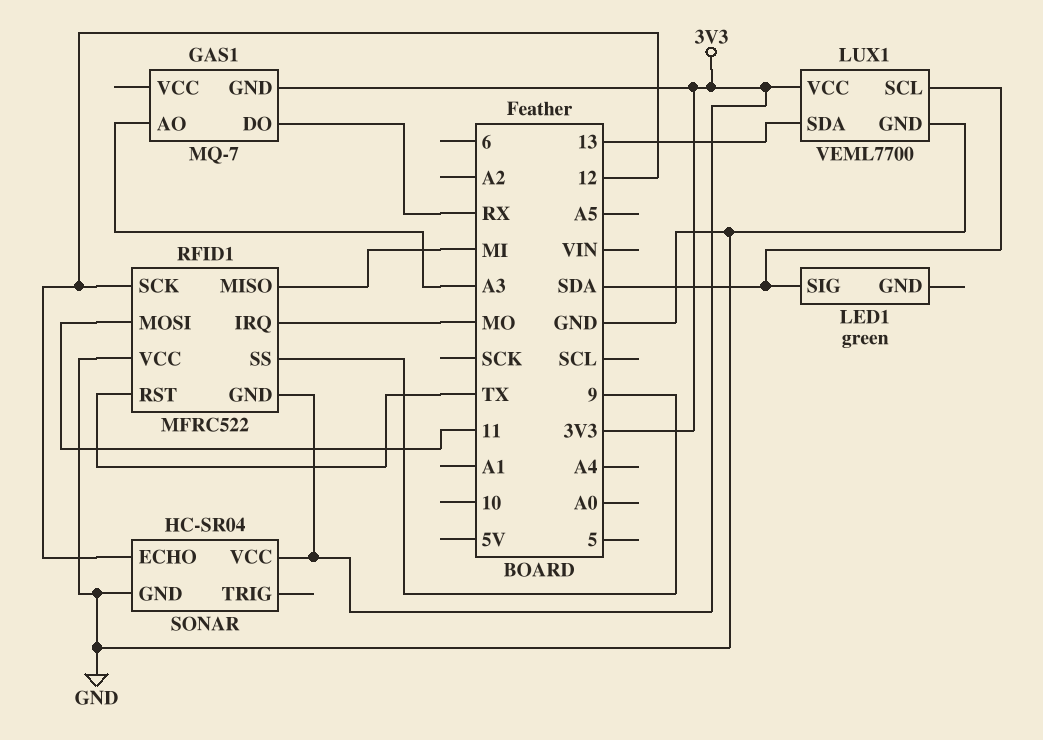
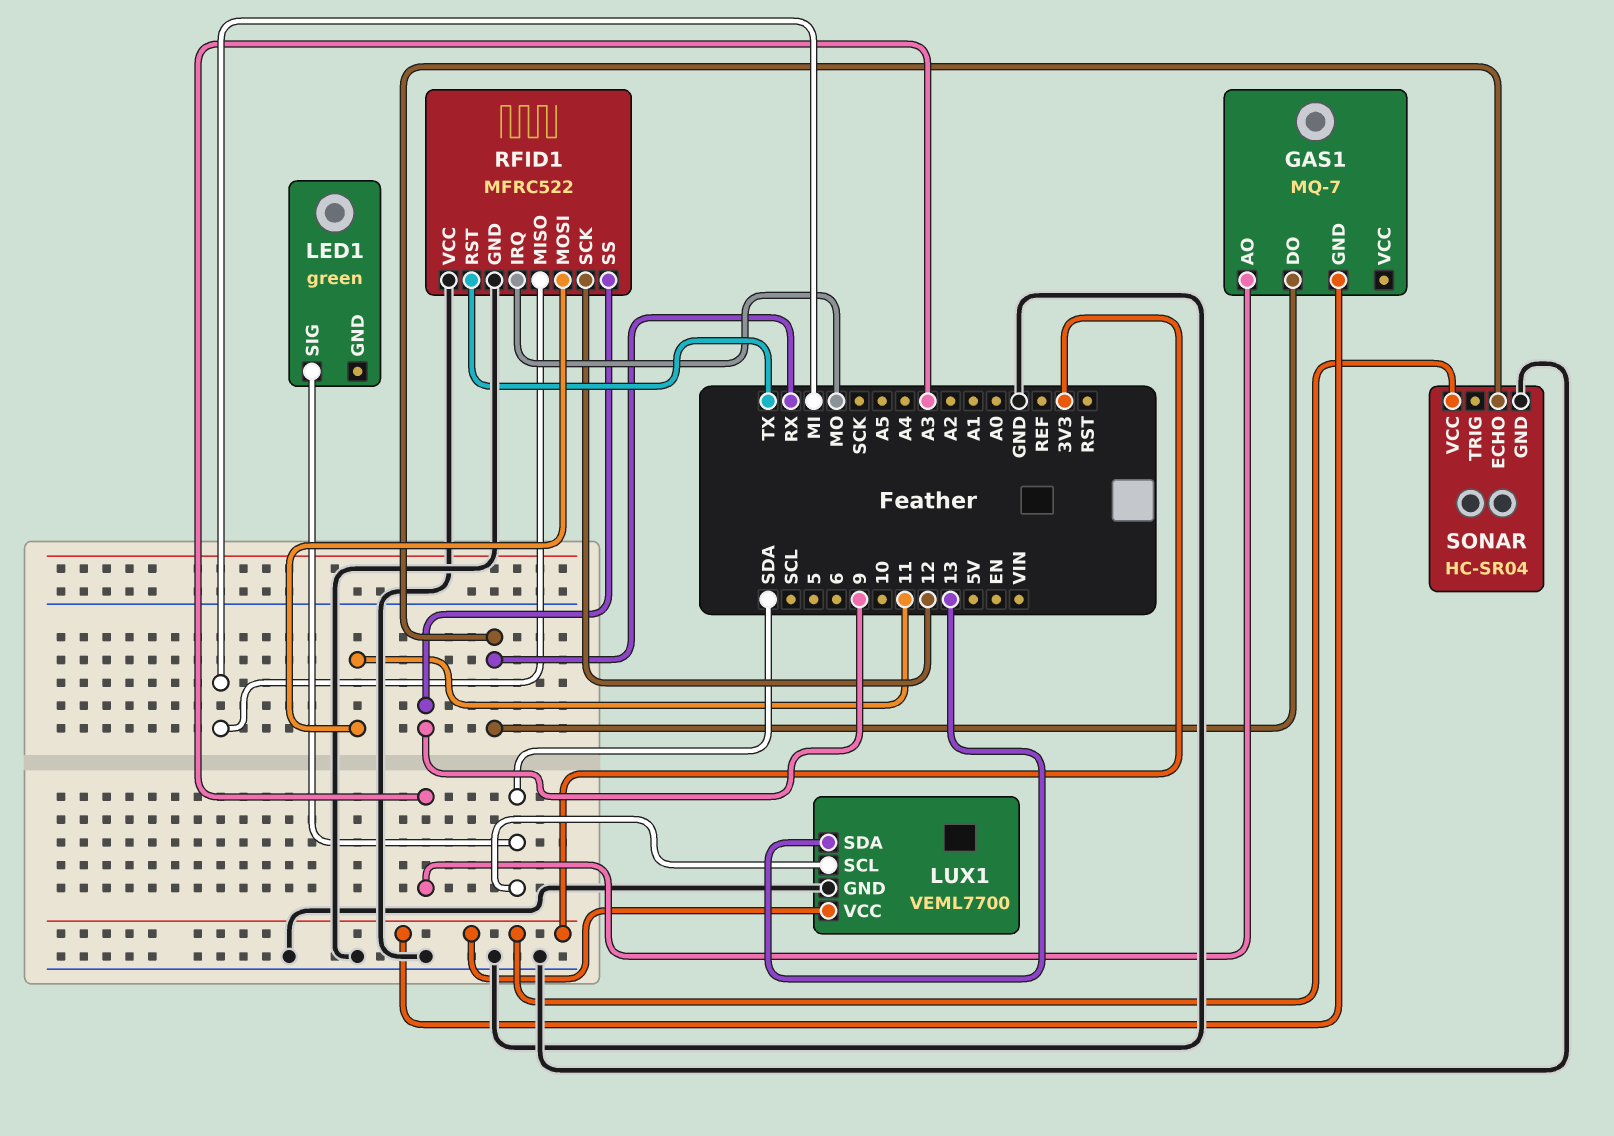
RFID1 pin GND: 3V3 -> GND
SONAR pin ECHO: 12 -> RX

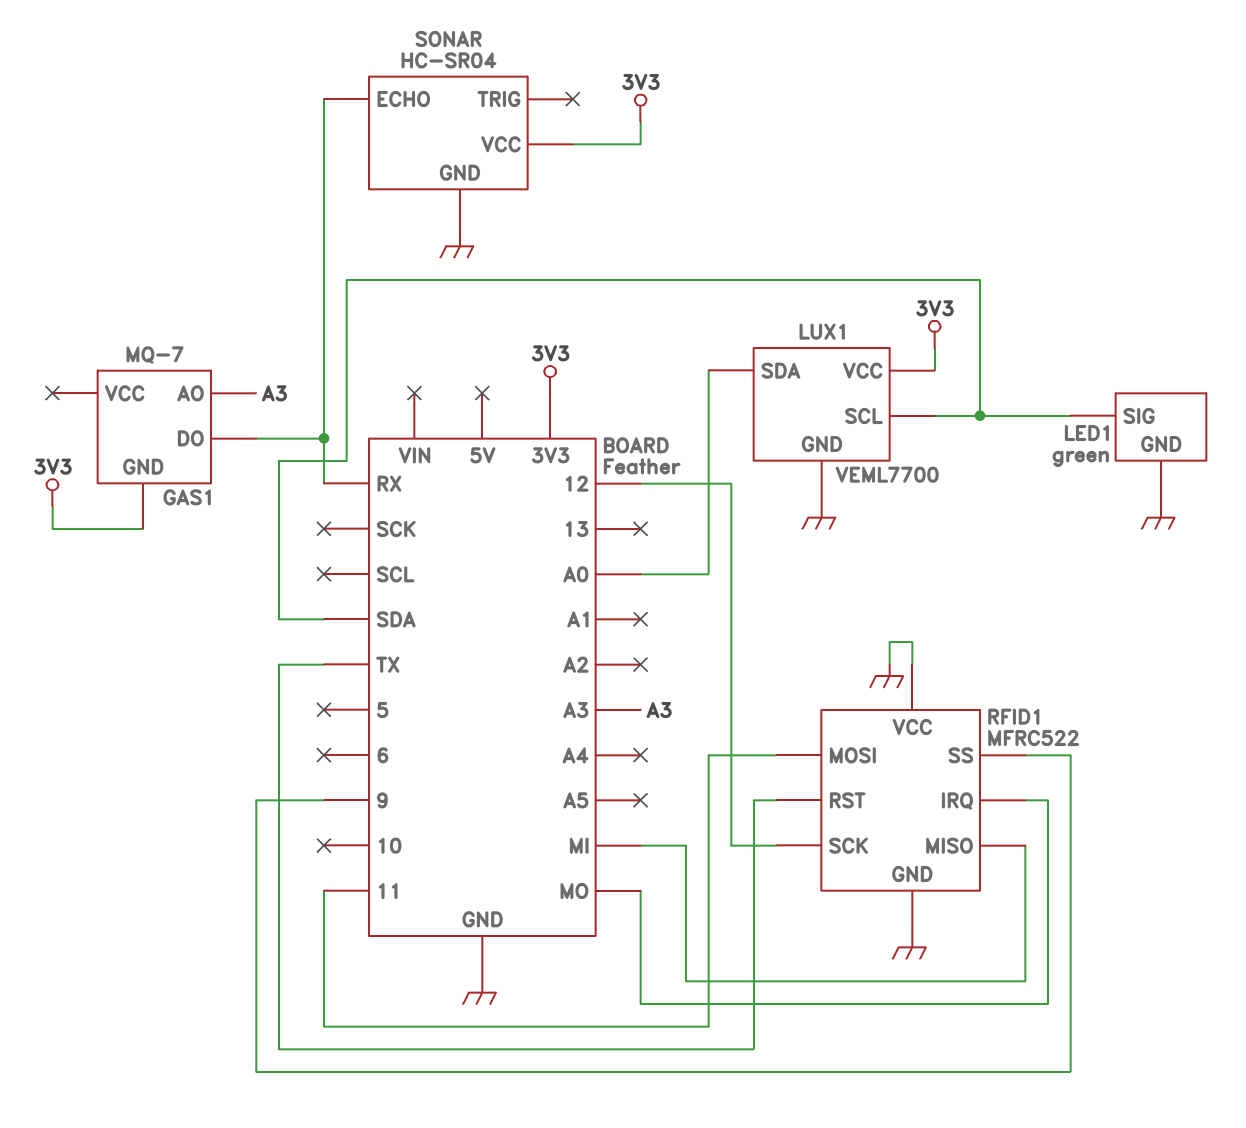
LED1 pin GND: none -> GND
LUX1 pin SDA: 13 -> A0

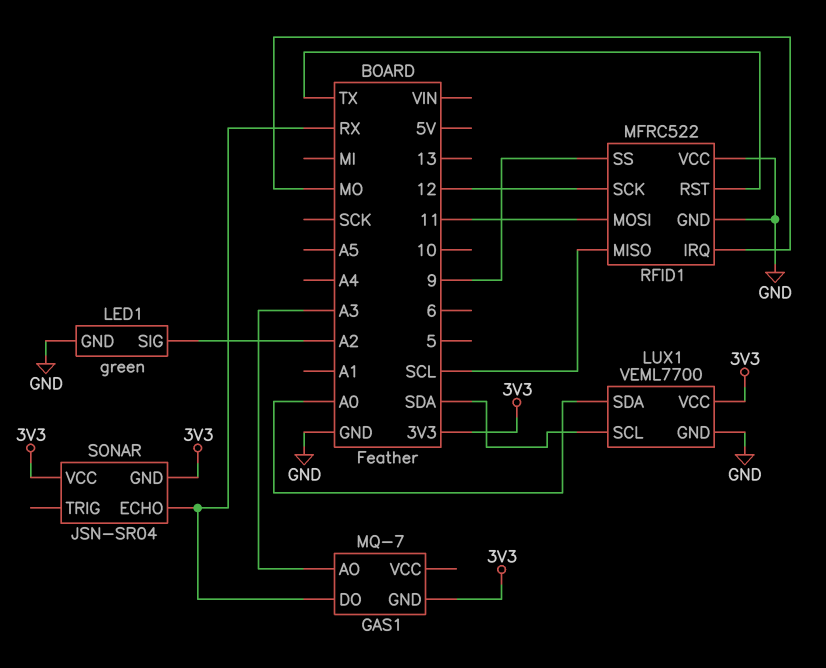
LED1 pin SIG: SDA -> A2
RFID1 pin MISO: MI -> SCL
SONAR: HC-SR04 -> JSN-SR04
SONAR pin GND: GND -> 3V3

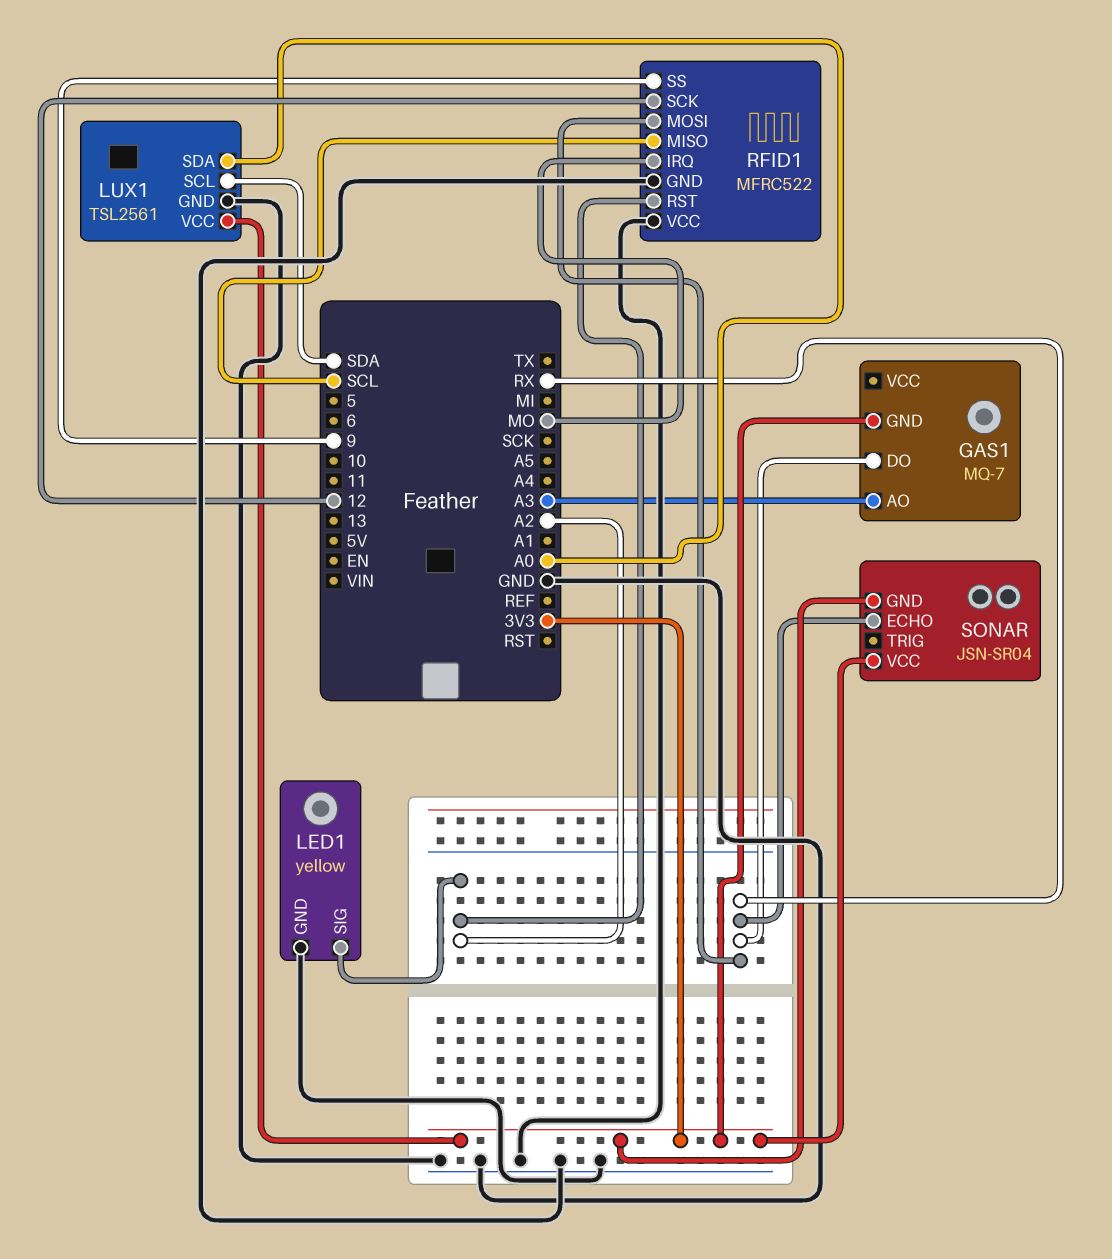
LED1: green -> yellow
LUX1: VEML7700 -> TSL2561
RFID1 pin MOSI: 11 -> RX
RFID1 pin RST: TX -> A2

